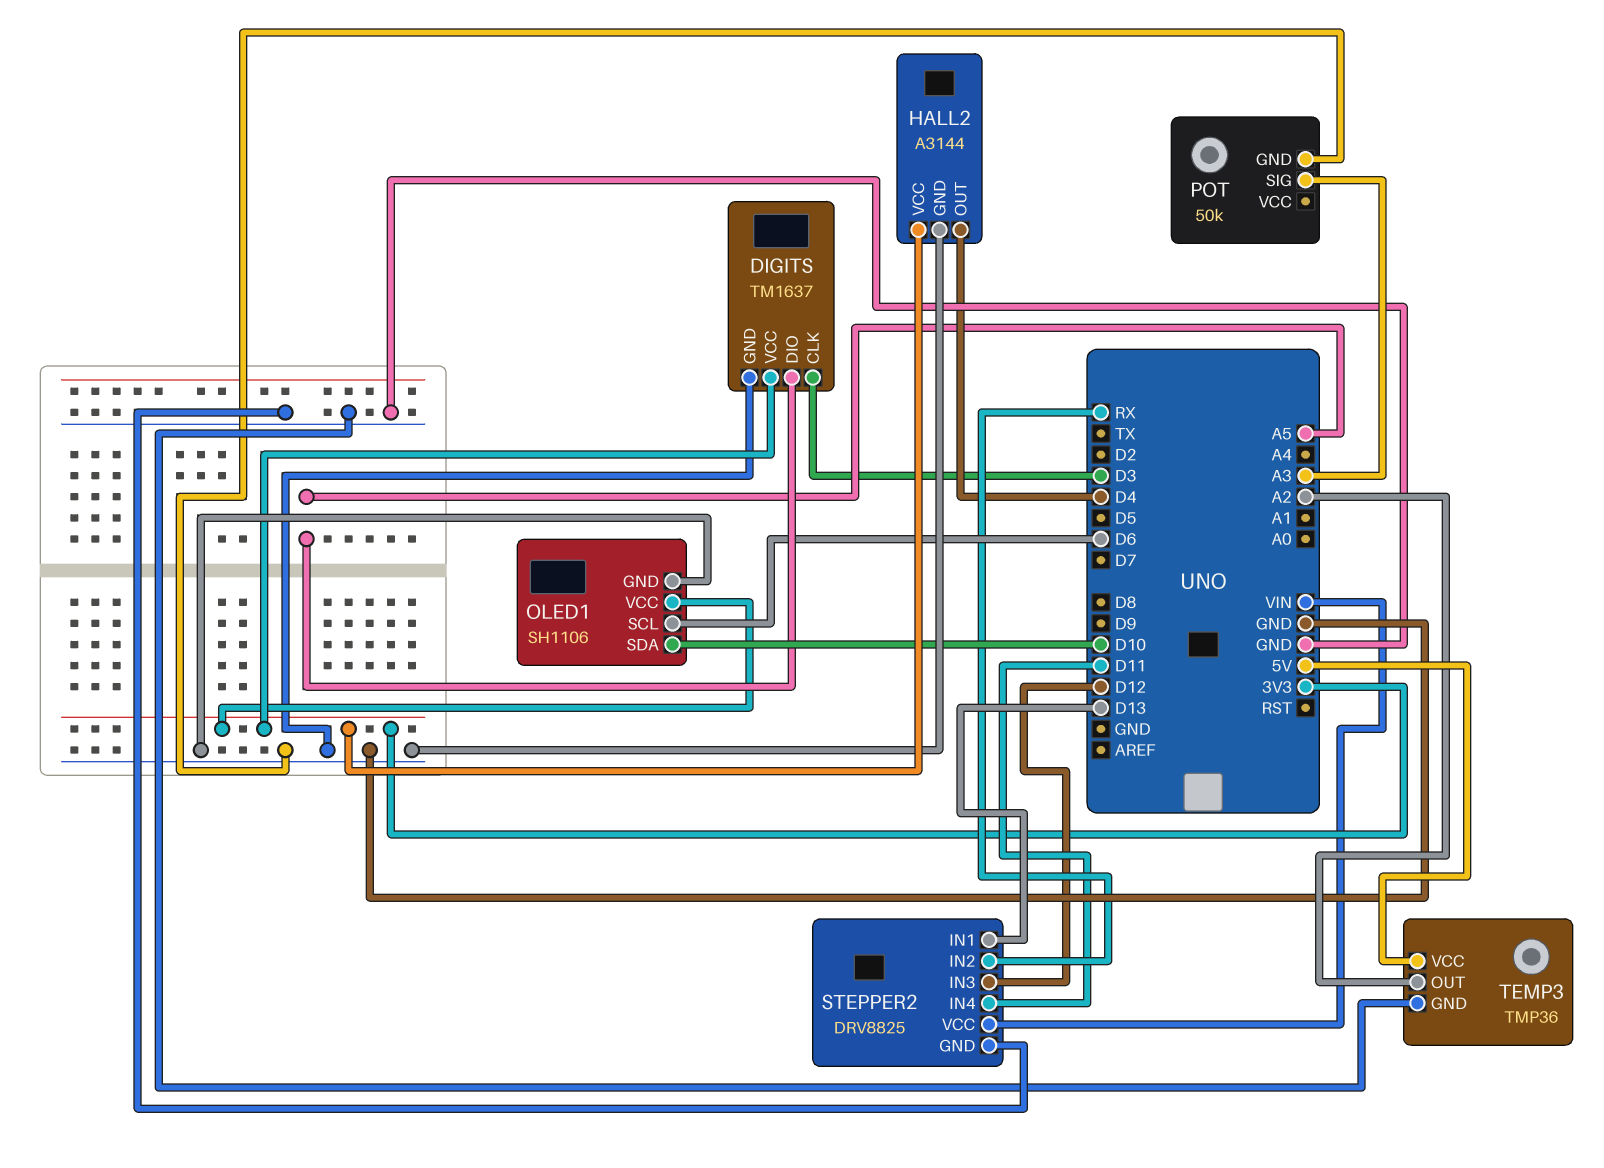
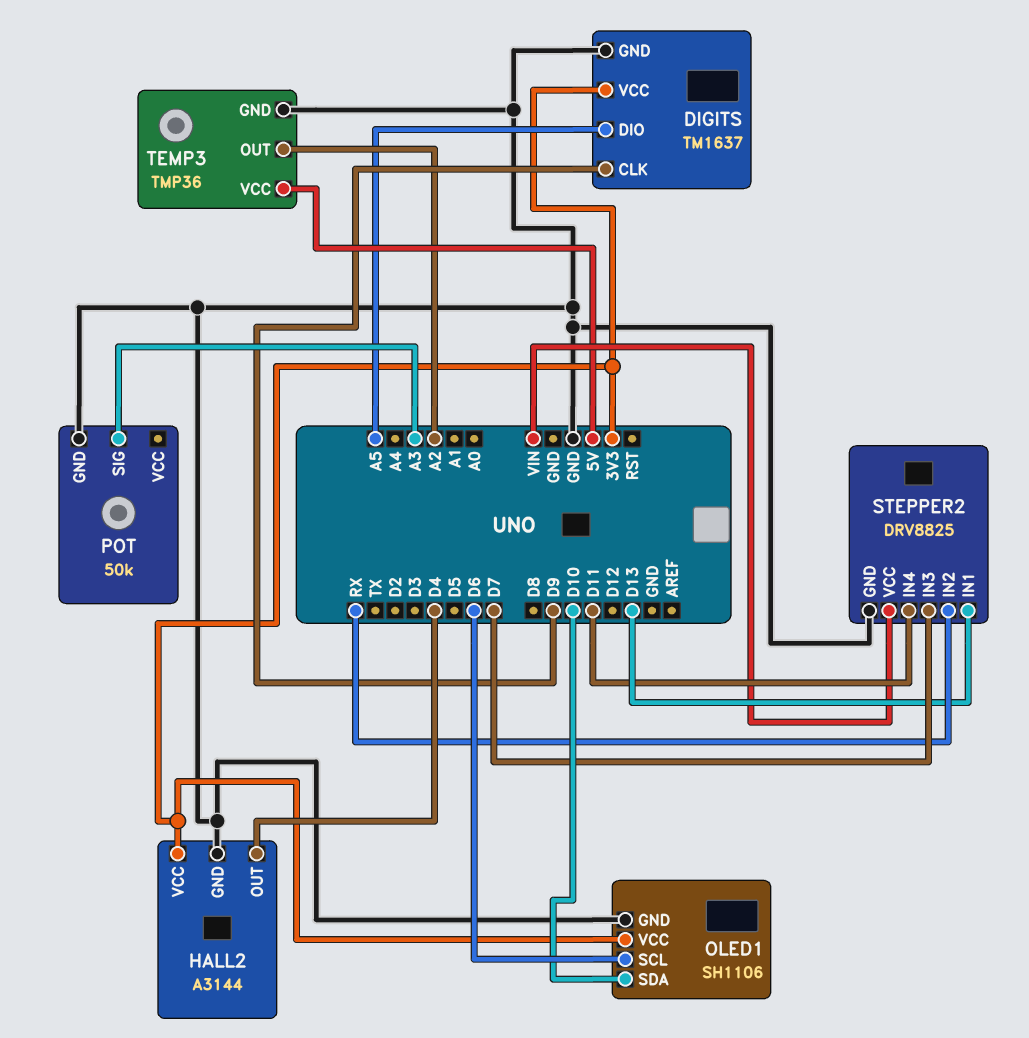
DIGITS pin CLK: D3 -> D9
STEPPER2 pin IN3: D12 -> D7

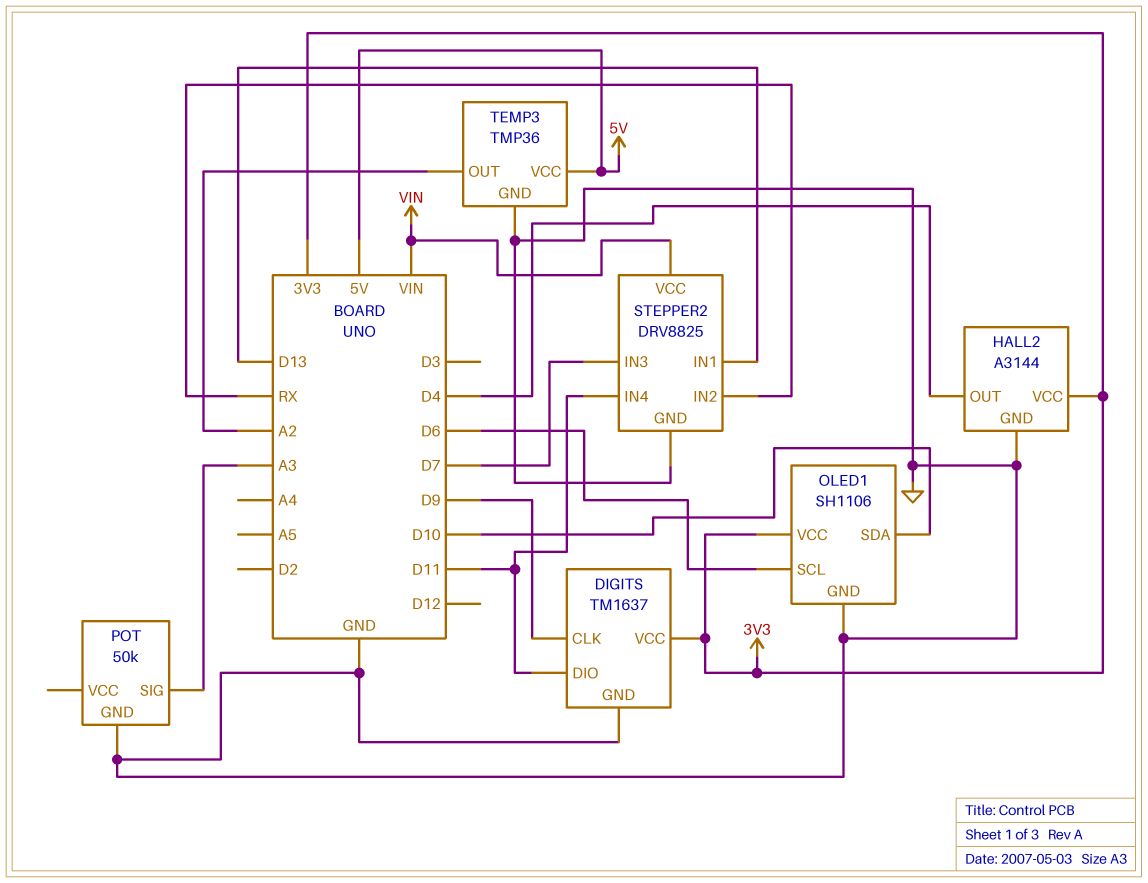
DIGITS pin DIO: A5 -> D11

